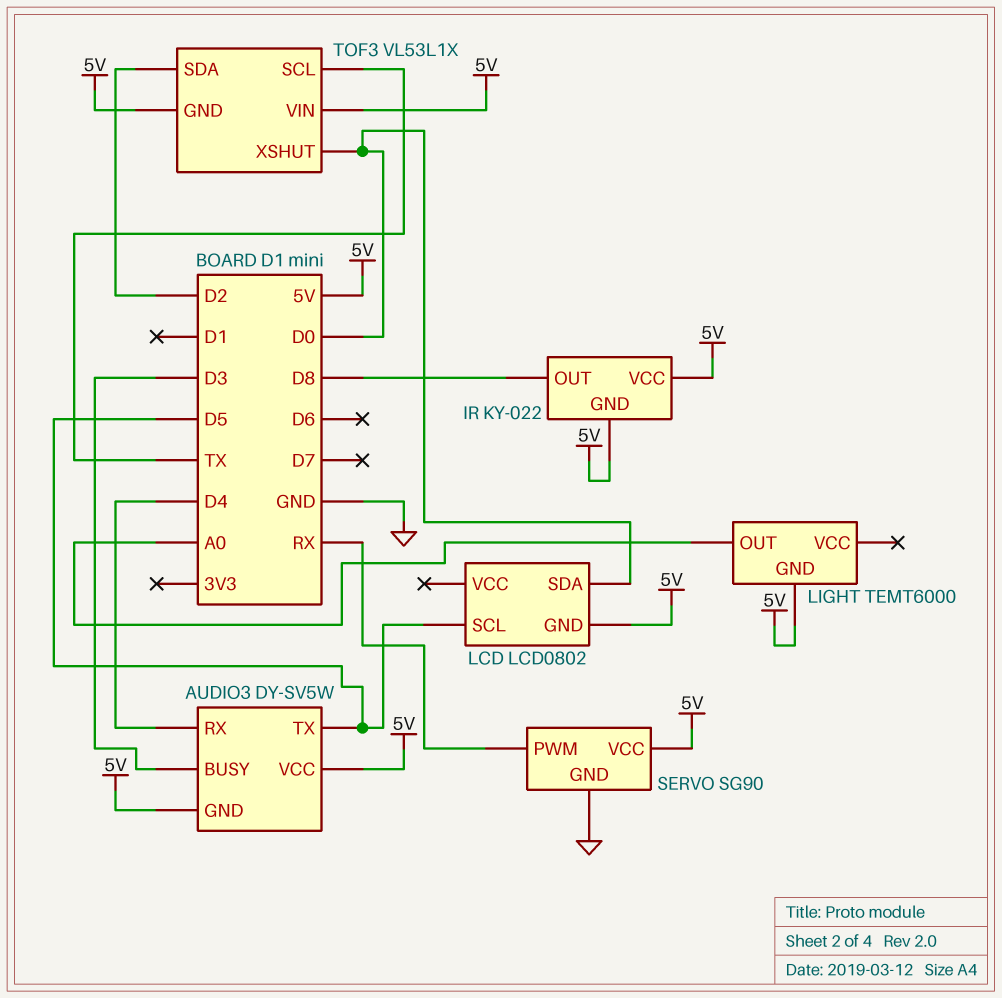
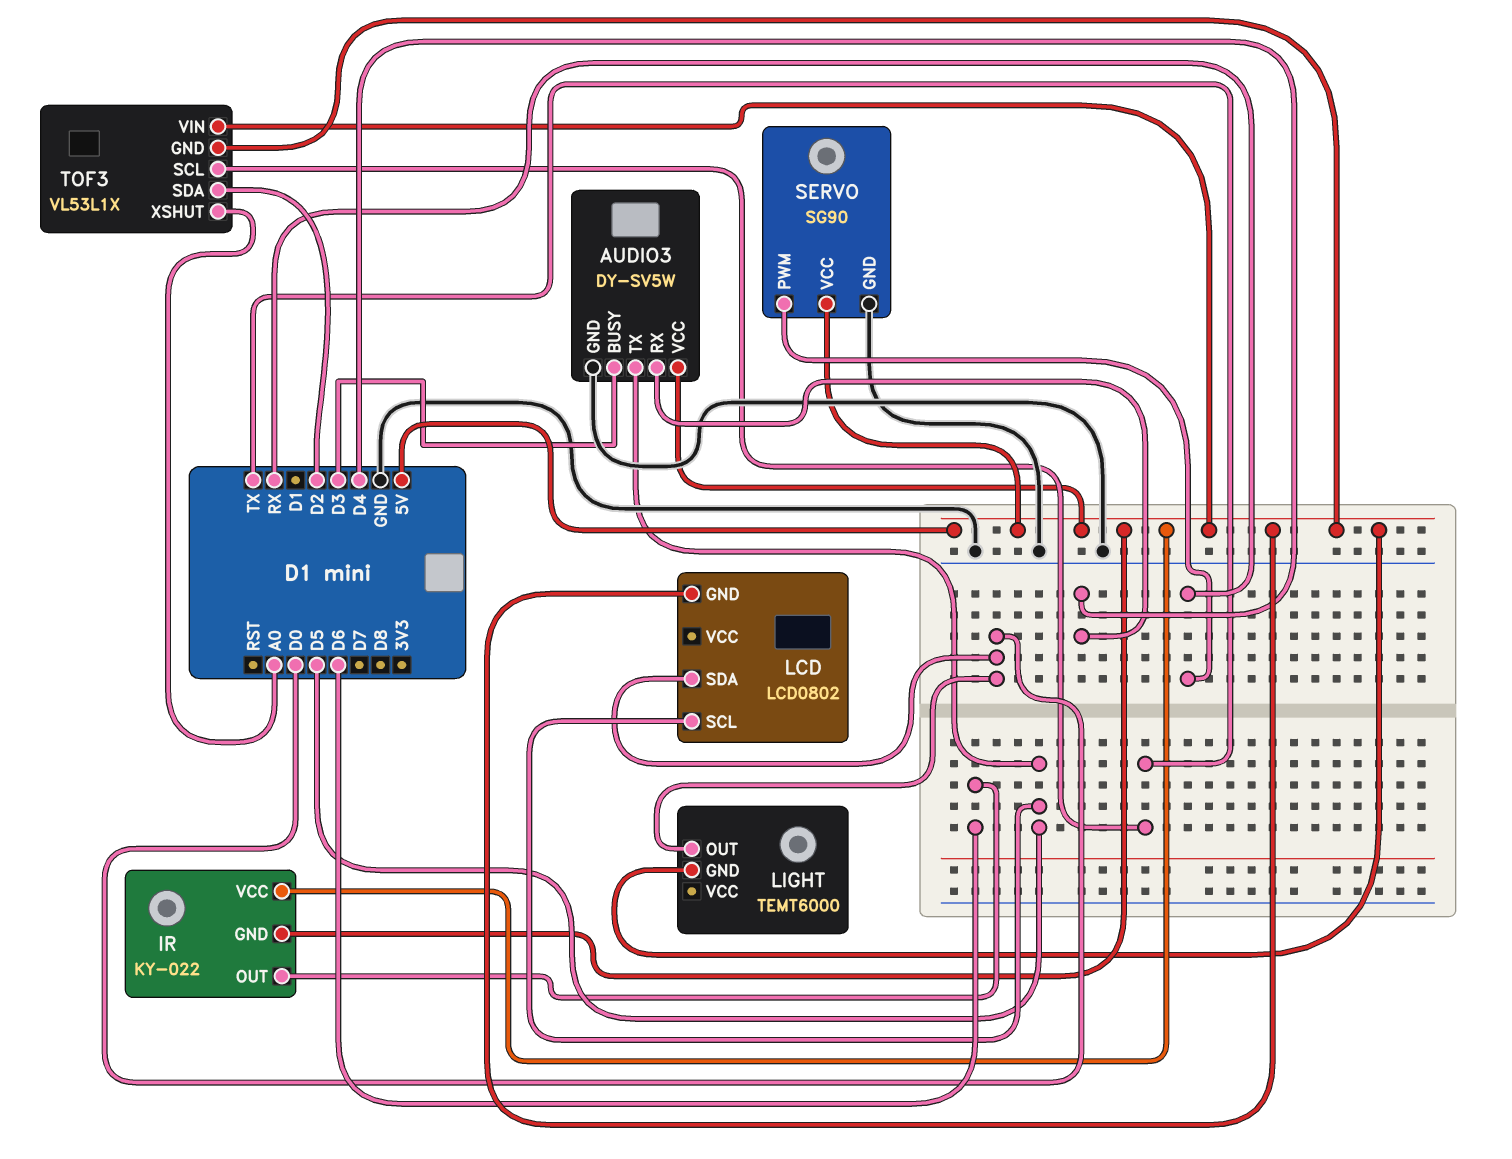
AUDIO3 pin GND: 5V -> GND
IR pin OUT: D8 -> D6
LIGHT pin OUT: A0 -> D0
TOF3 pin XSHUT: D0 -> A0

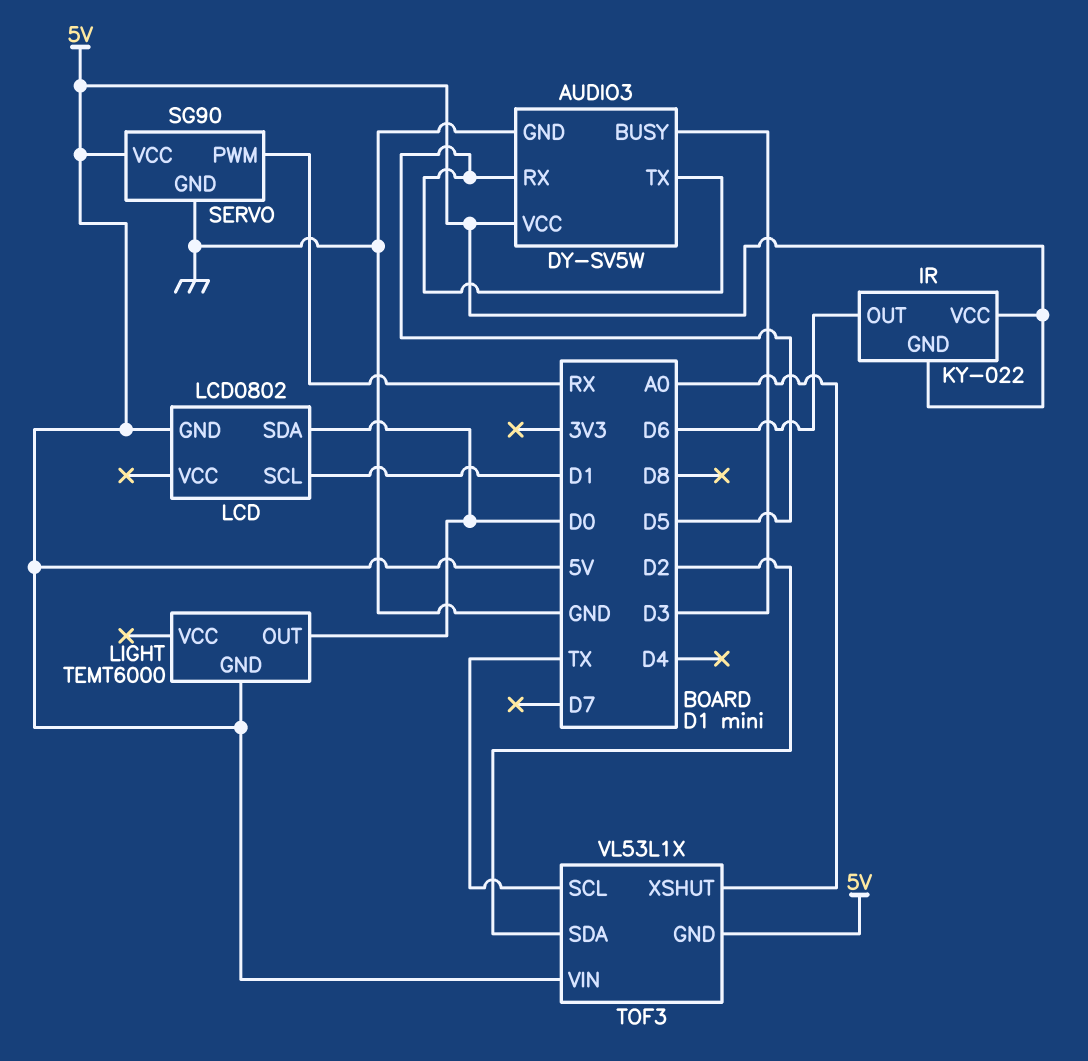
AUDIO3 pin RX: D4 -> D5
LCD pin SCL: D5 -> D1

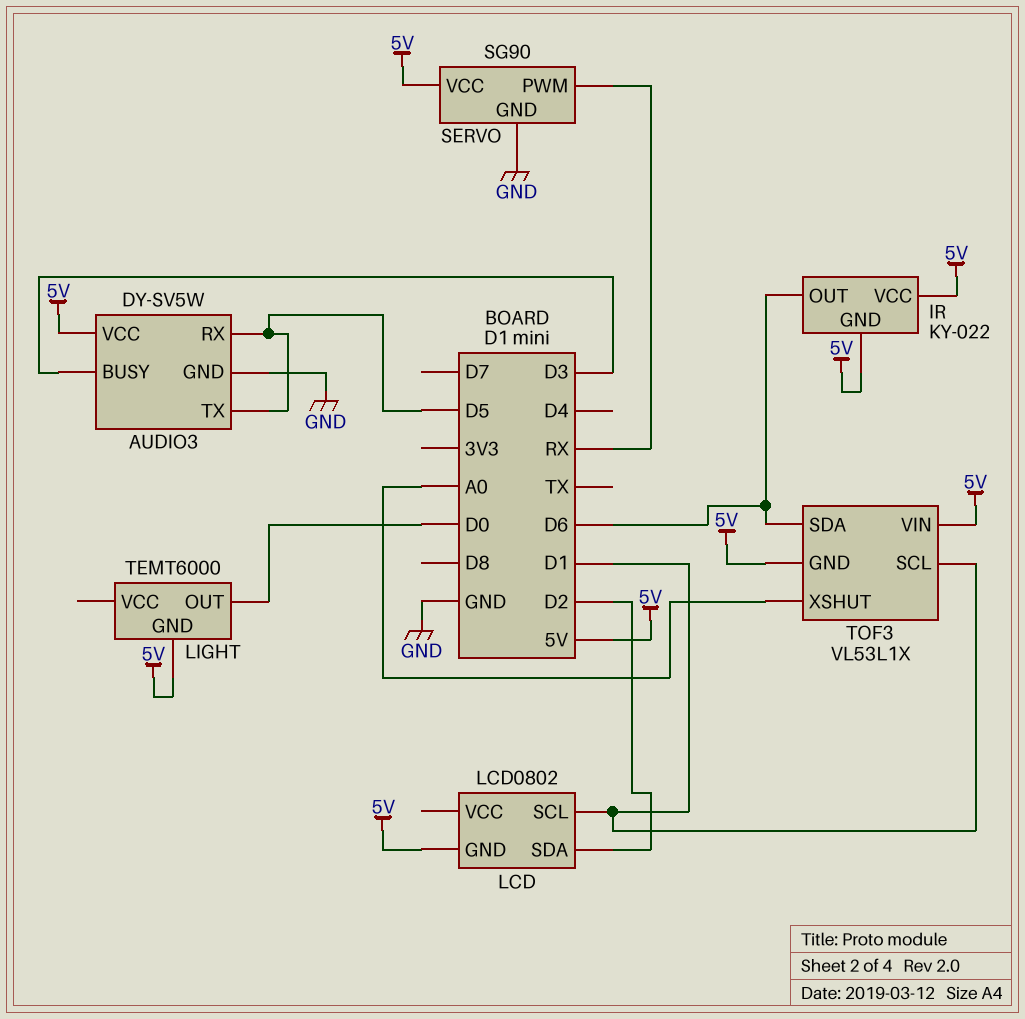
LCD pin SDA: D0 -> D2
TOF3 pin SCL: TX -> D1
TOF3 pin SDA: D2 -> D6

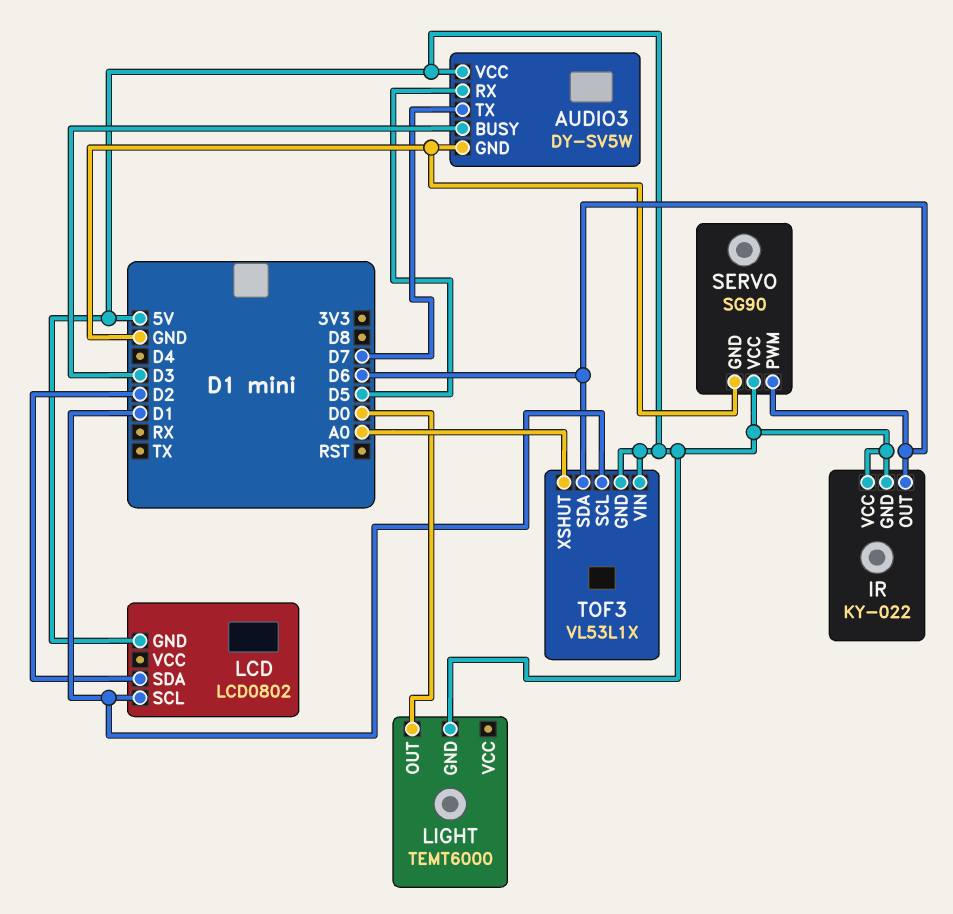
AUDIO3 pin TX: D5 -> D7
SERVO pin PWM: RX -> D6

